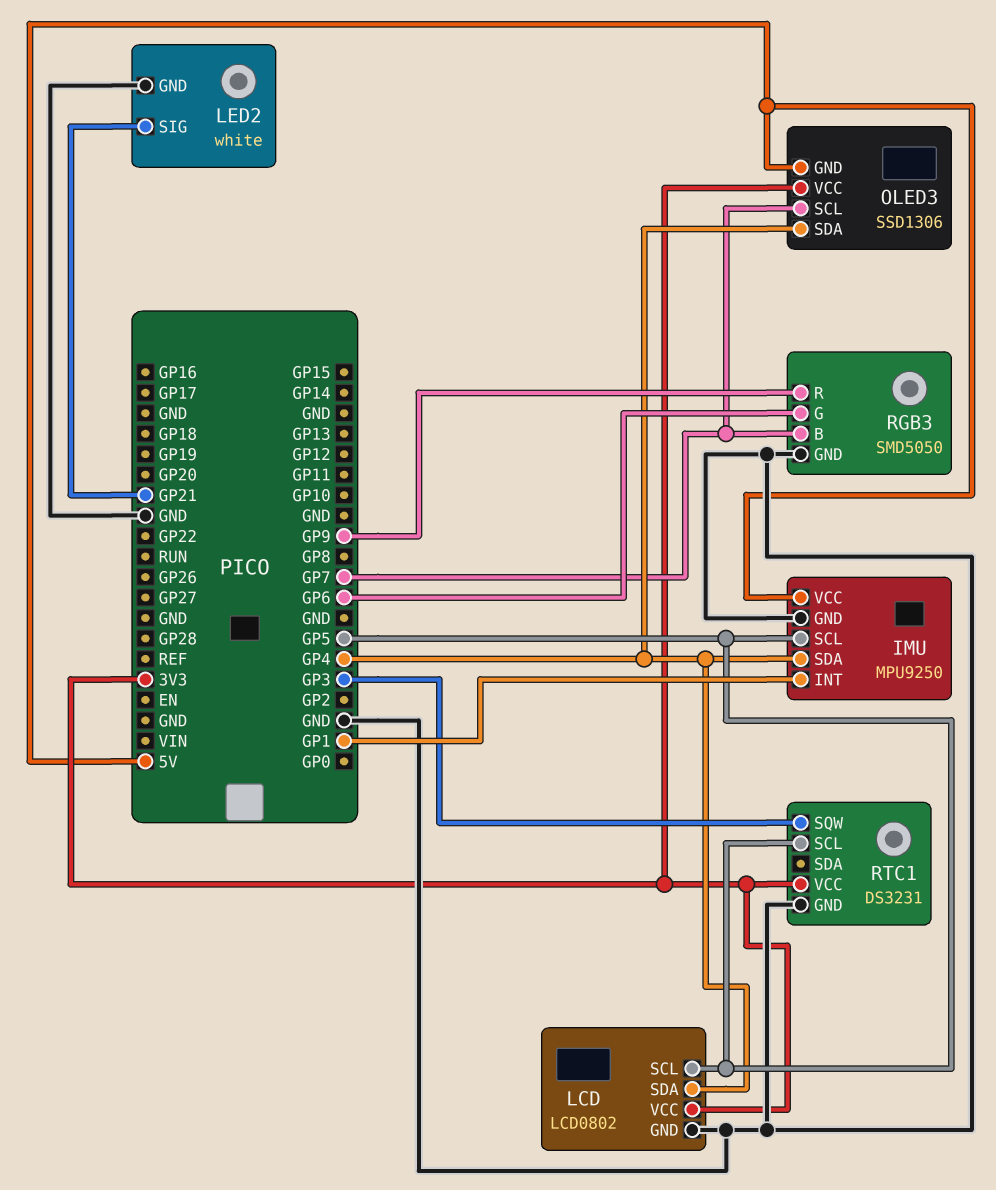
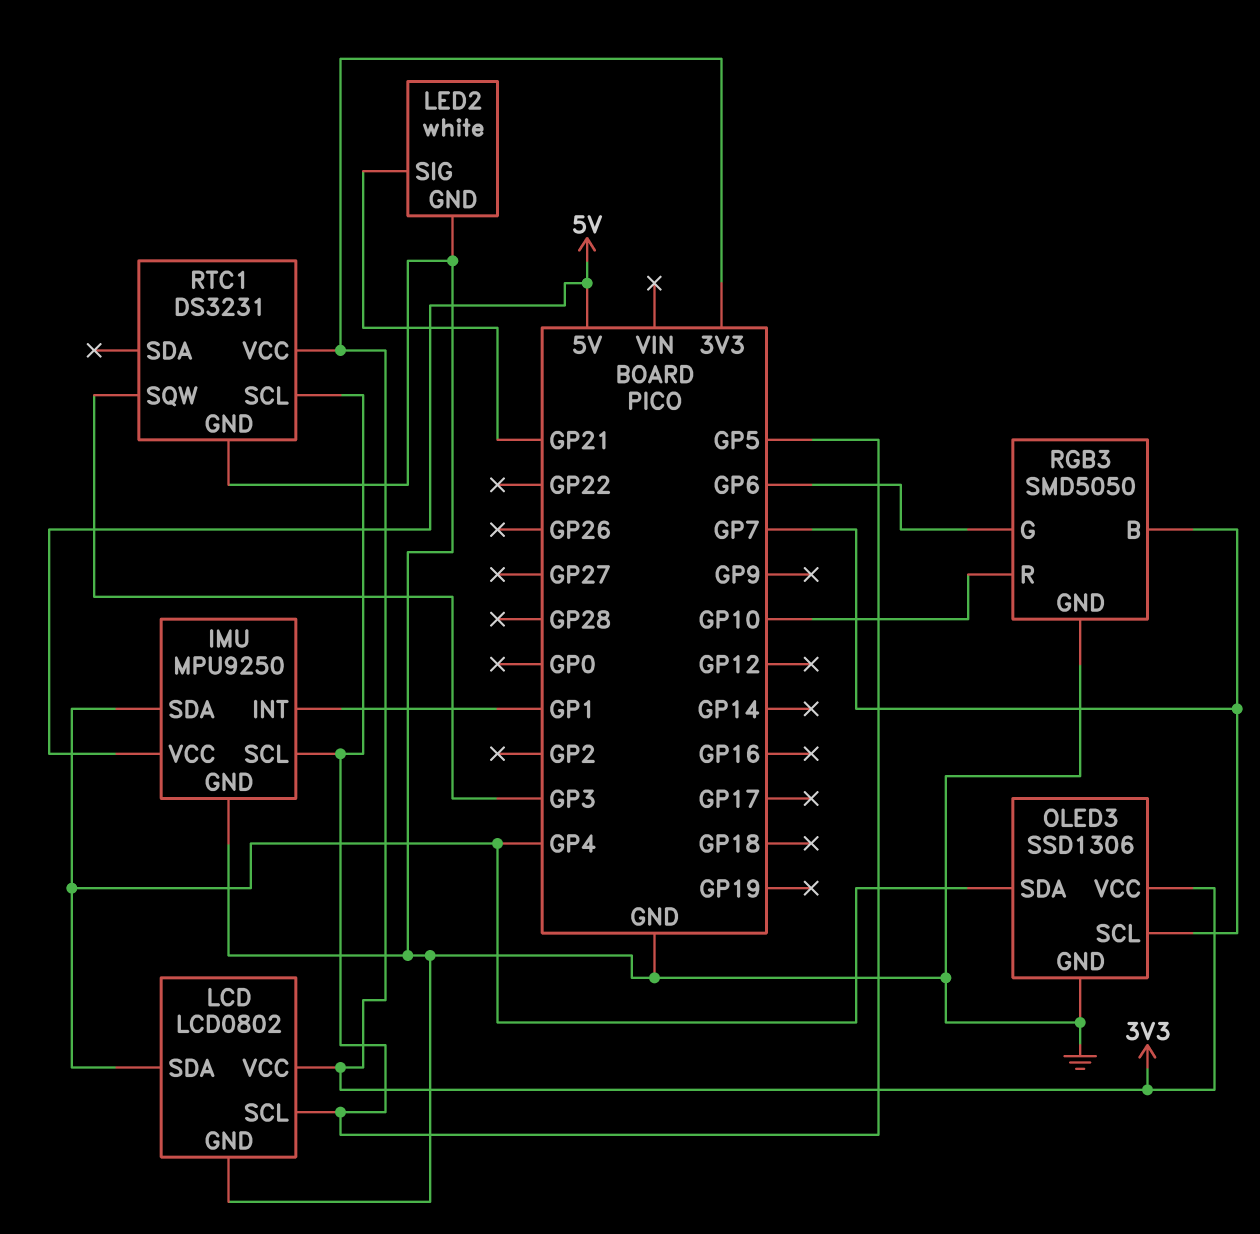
OLED3 pin GND: 5V -> GND
RGB3 pin R: GP9 -> GP10

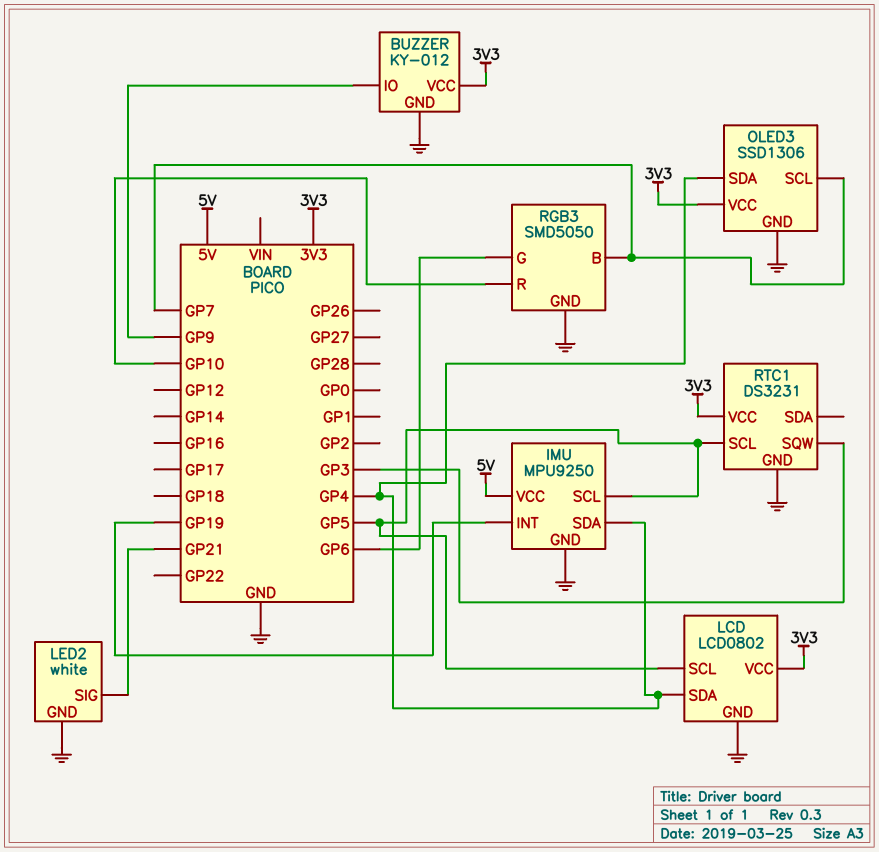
BUZZER: none -> KY-012
BUZZER pin GND: none -> GND
BUZZER pin IO: none -> GP9
BUZZER pin VCC: none -> 3V3
IMU pin INT: GP1 -> GP19

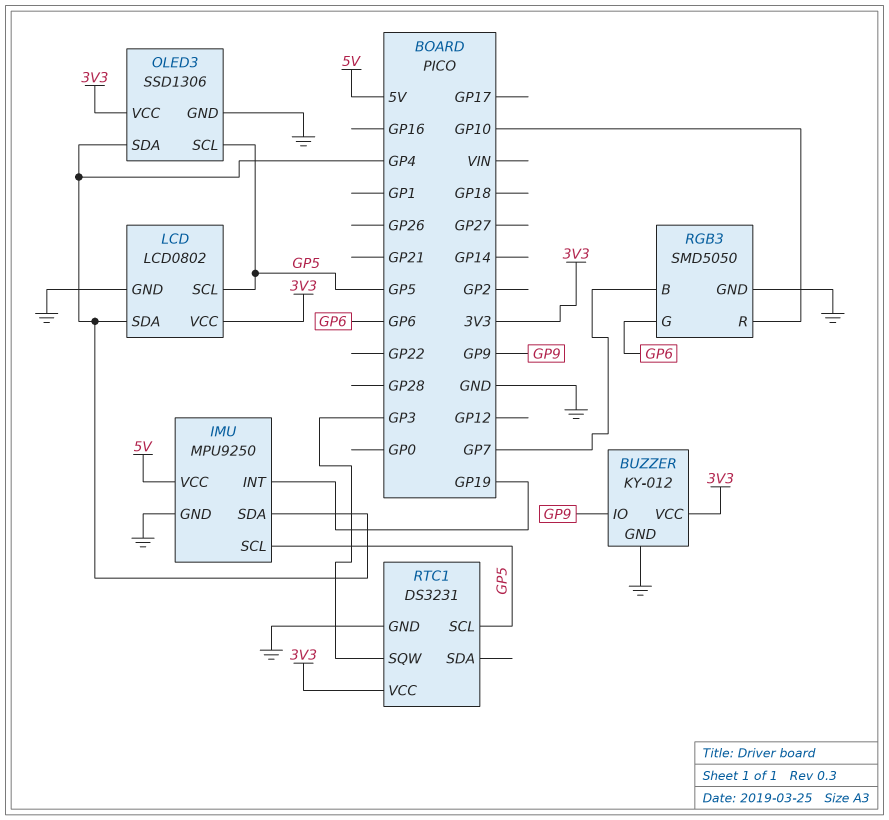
LED2: white -> none
LED2 pin GND: GND -> none
LED2 pin SIG: GP21 -> none
OLED3 pin SCL: GP7 -> GP5

